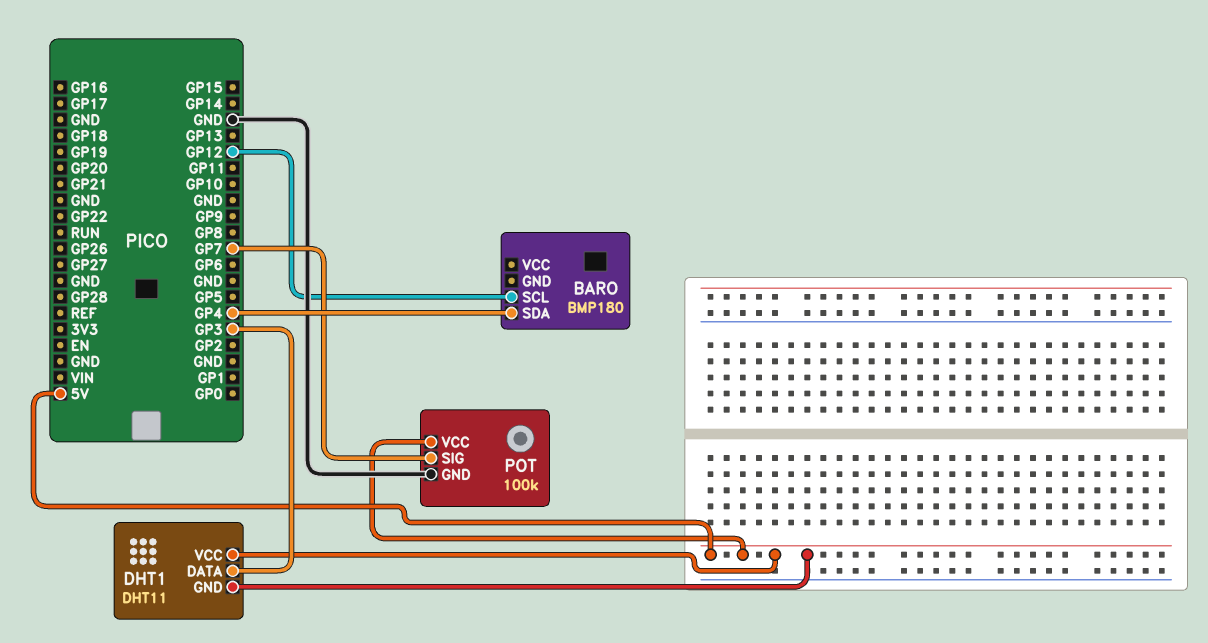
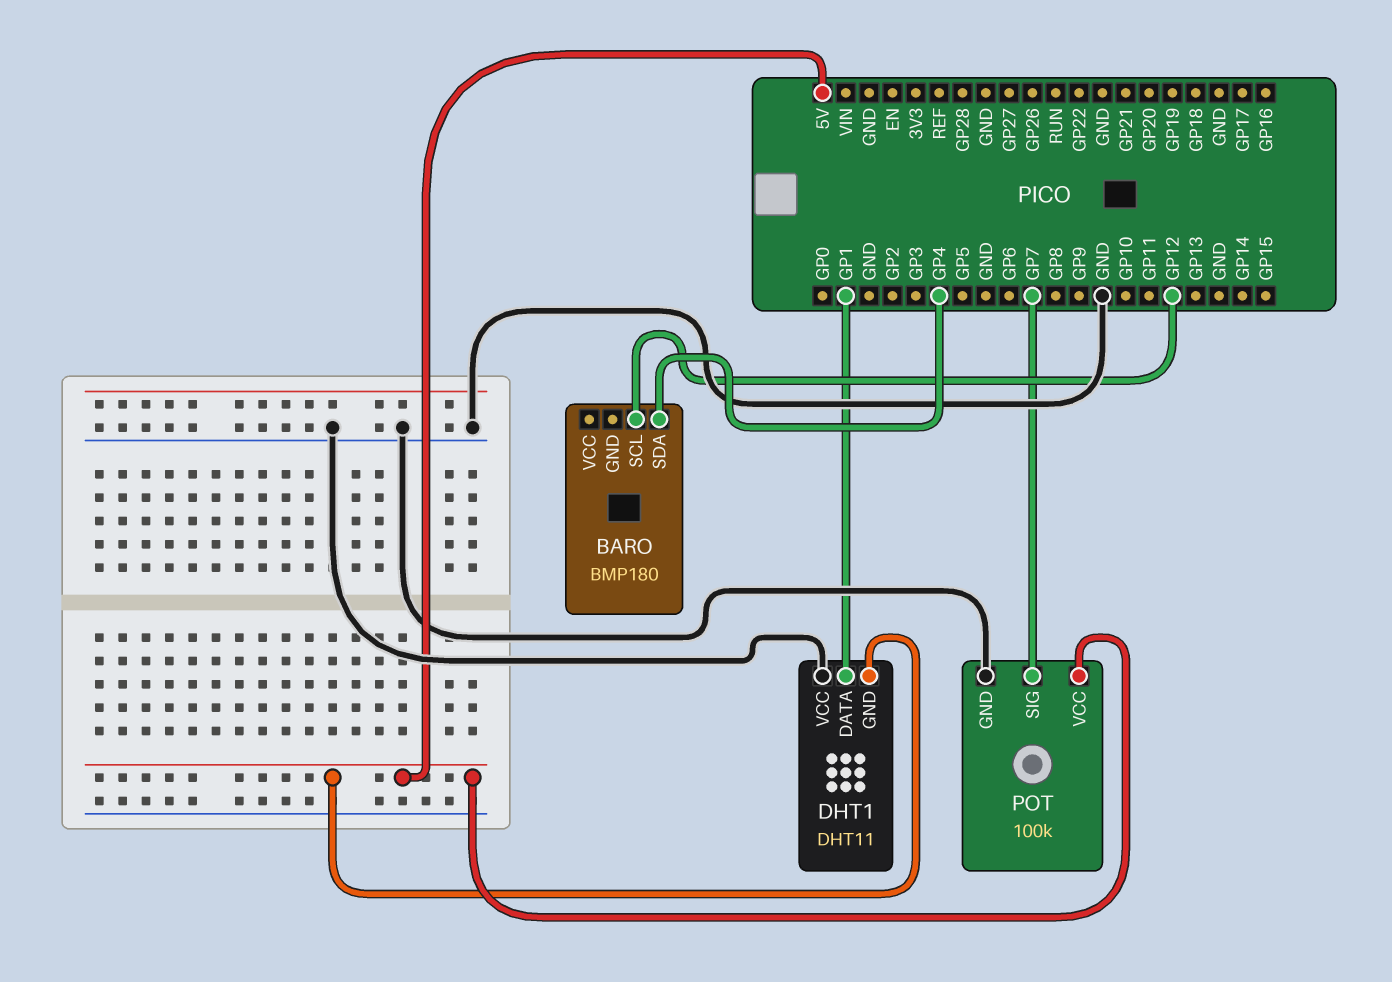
DHT1 pin DATA: GP3 -> GP1
DHT1 pin VCC: 5V -> GND

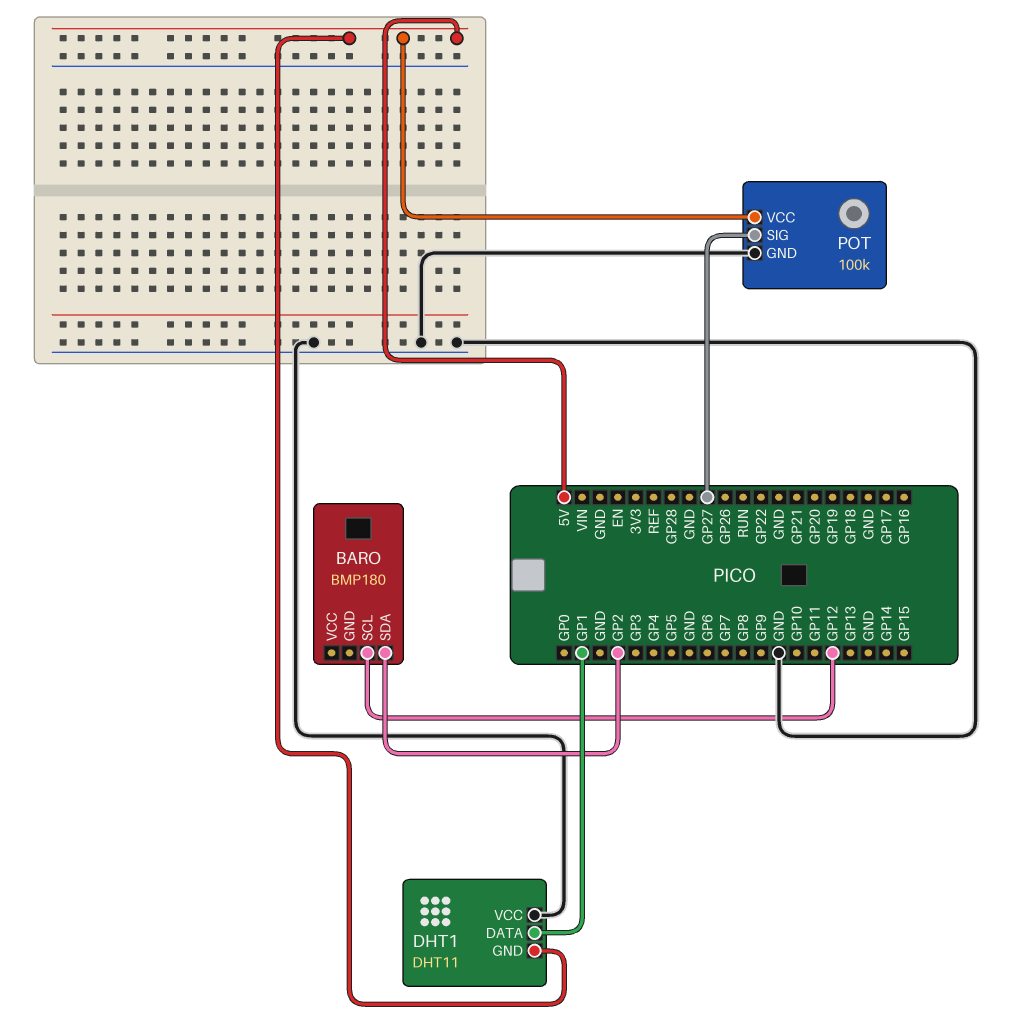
BARO pin SDA: GP4 -> GP2
POT pin SIG: GP7 -> GP27

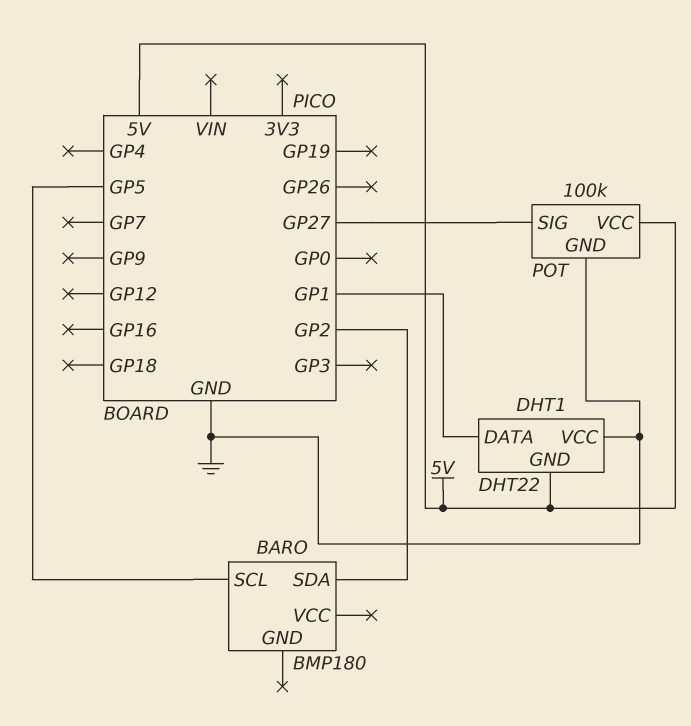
BARO pin SCL: GP12 -> GP5
DHT1: DHT11 -> DHT22

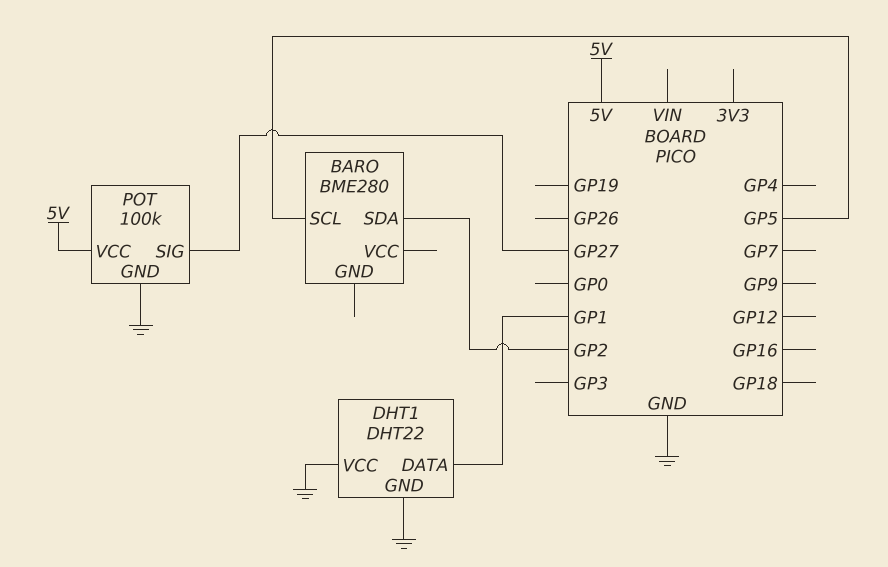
BARO: BMP180 -> BME280
DHT1 pin GND: 5V -> GND

